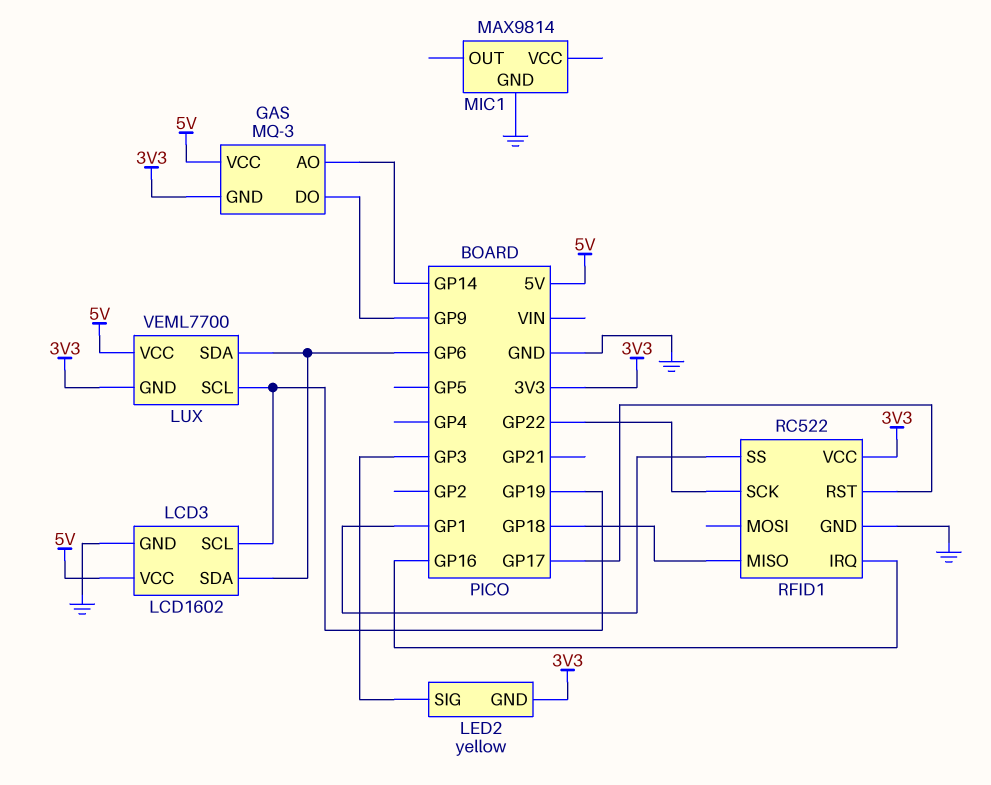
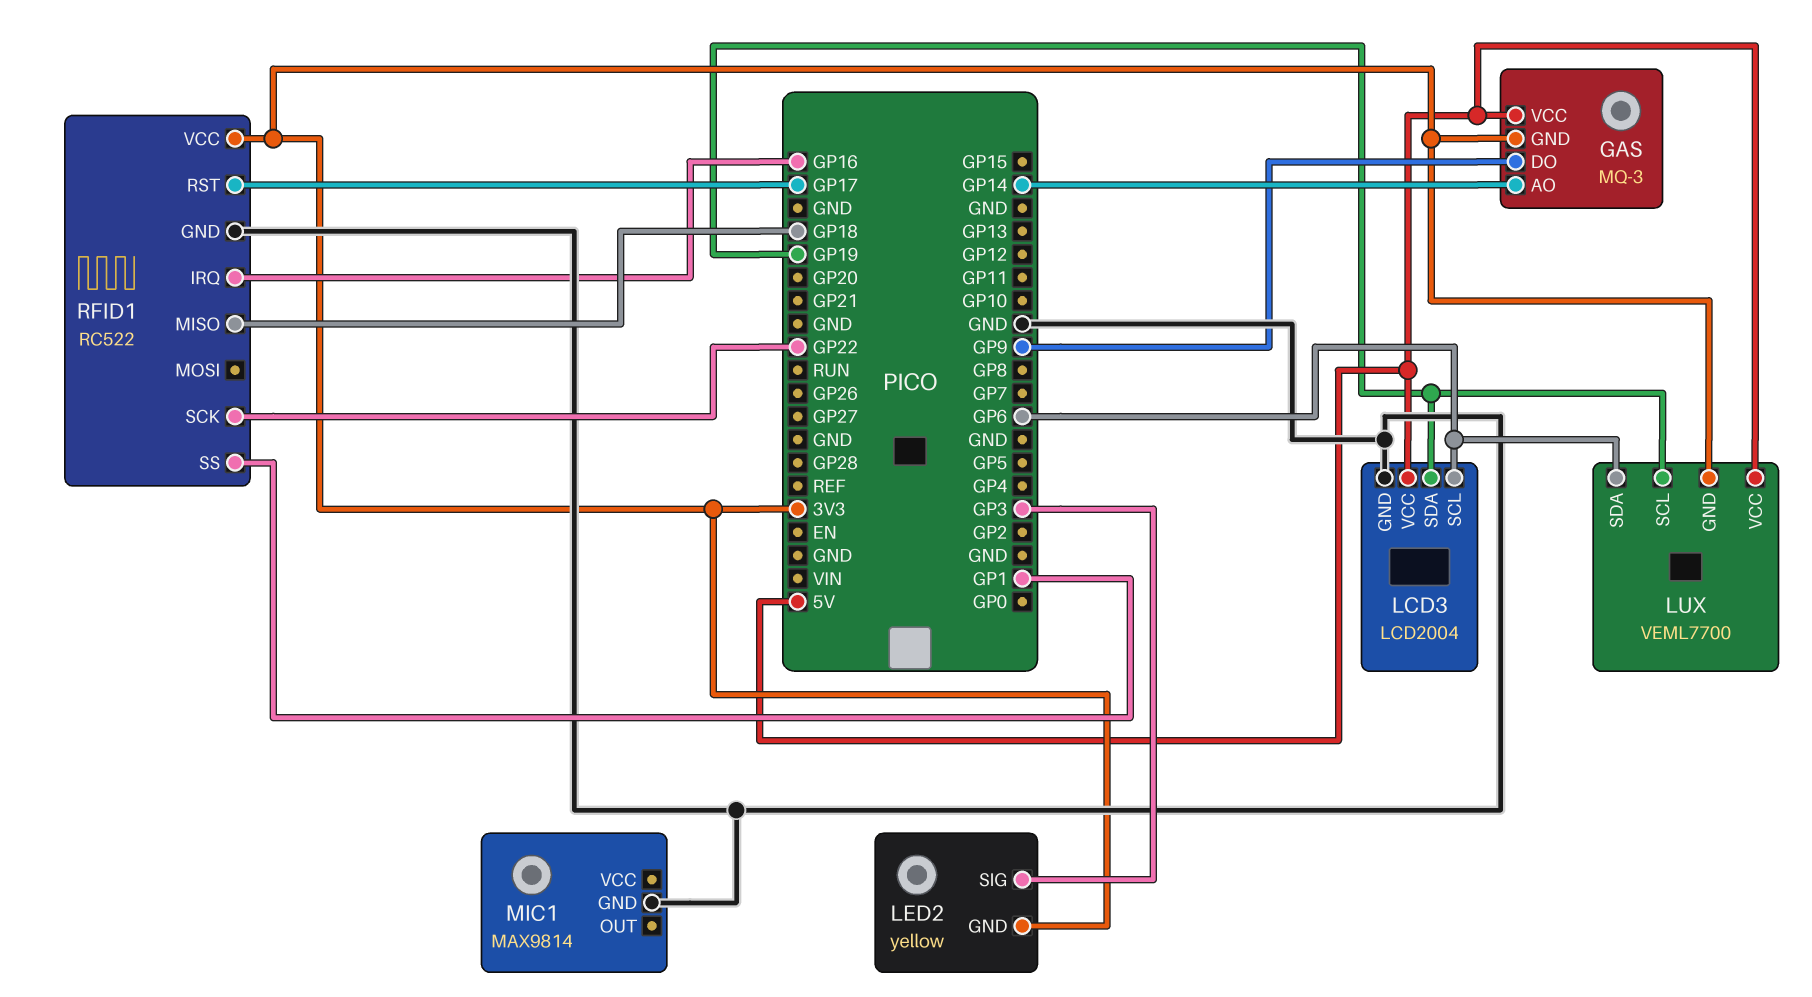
LCD3: LCD1602 -> LCD2004
LCD3 pin SCL: GP19 -> GP6
LCD3 pin SDA: GP6 -> GP19

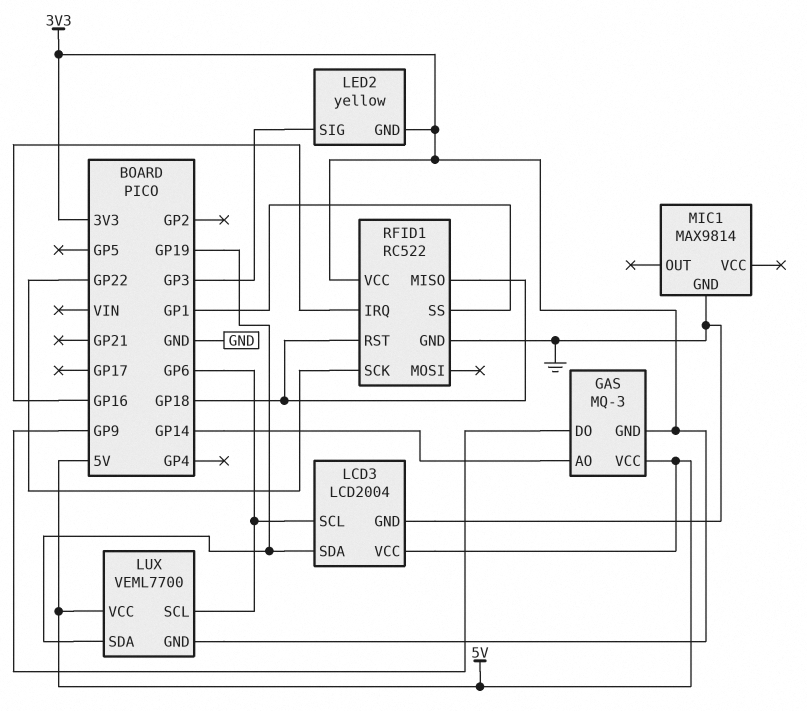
LUX pin SCL: GP19 -> GP6
LUX pin SDA: GP6 -> GP19
RFID1 pin RST: GP17 -> GP18

